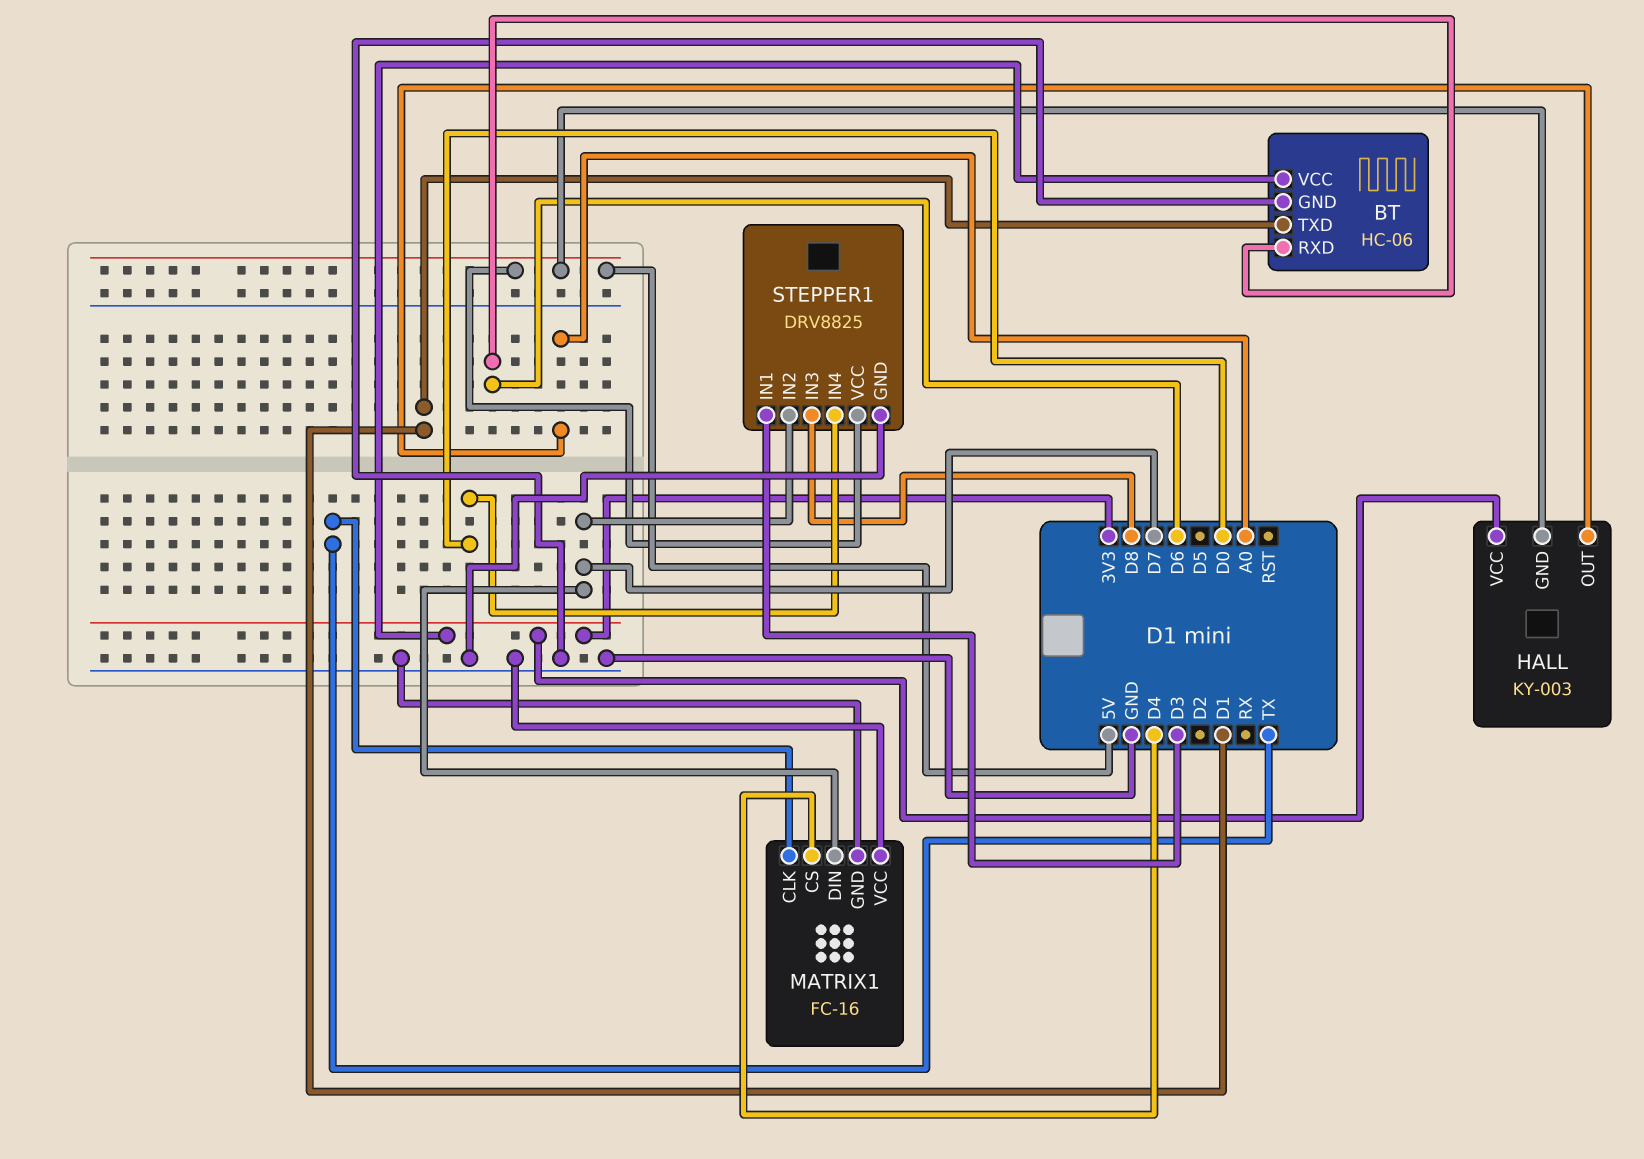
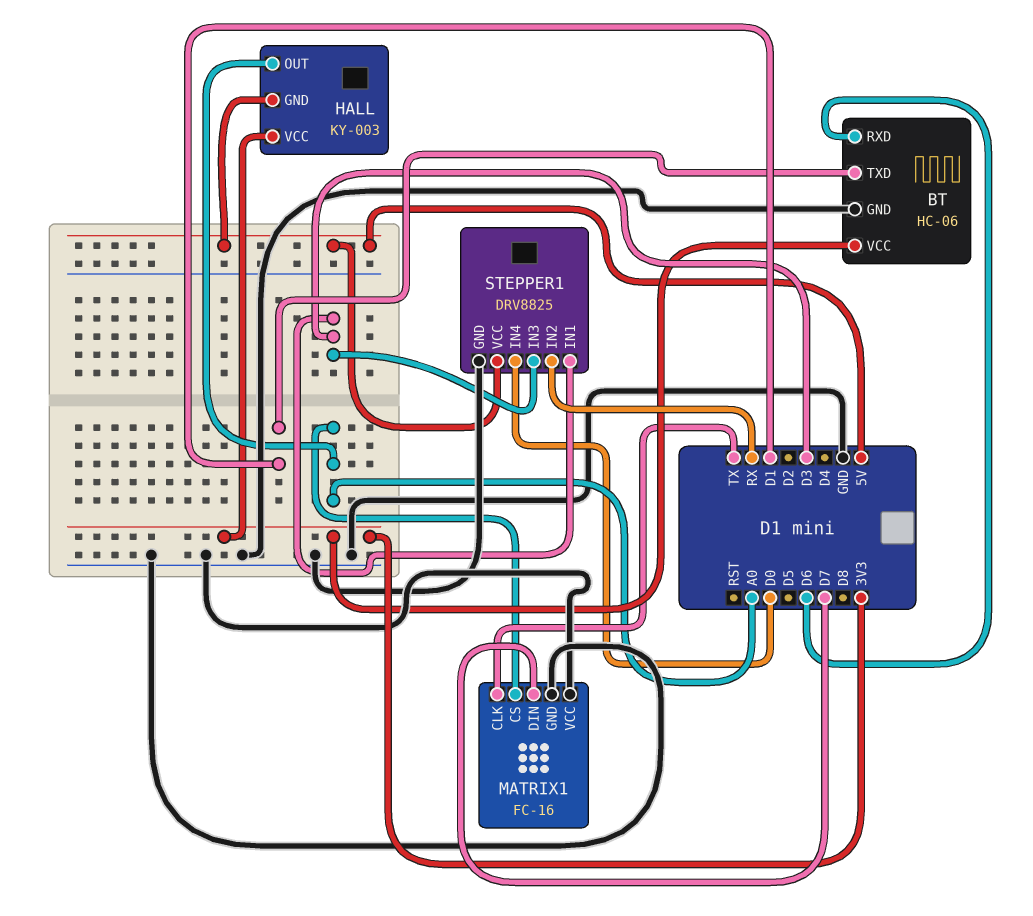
MATRIX1 pin CS: D4 -> A0
STEPPER1 pin IN2: D7 -> RX
STEPPER1 pin IN3: D8 -> D3

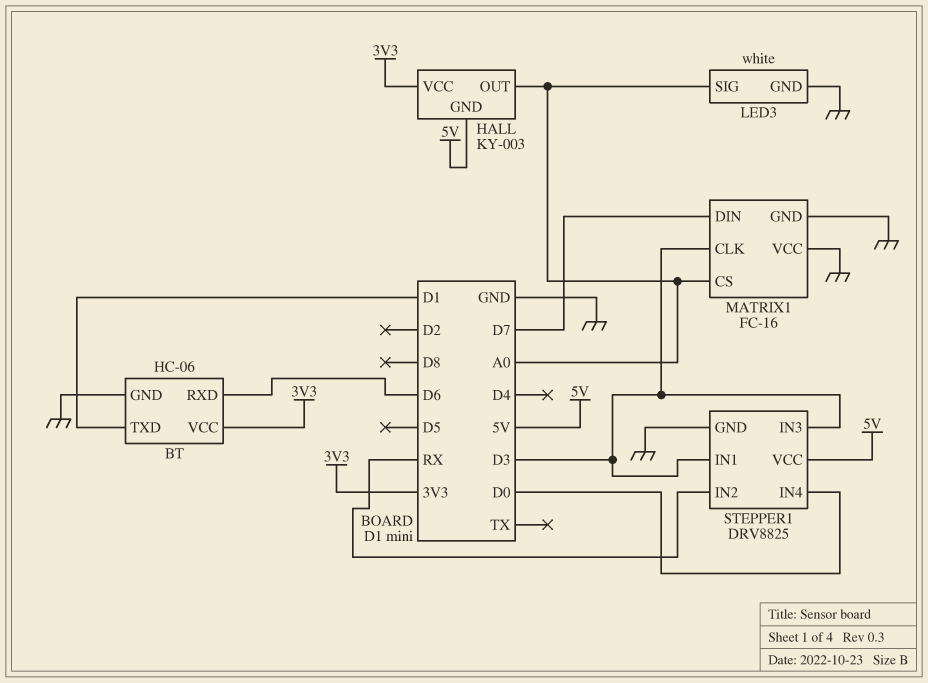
LED3: none -> white
LED3 pin GND: none -> GND
LED3 pin SIG: none -> A0
MATRIX1 pin CLK: TX -> D3

